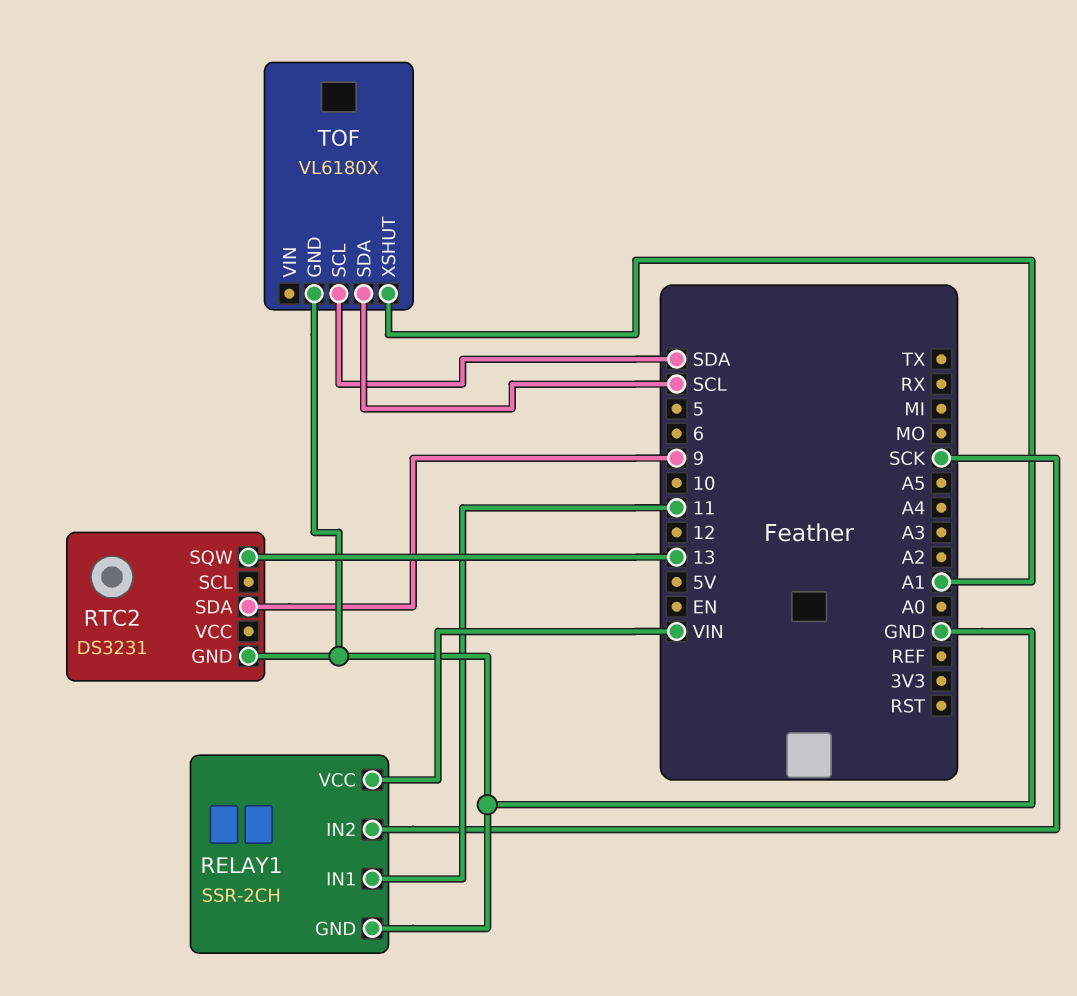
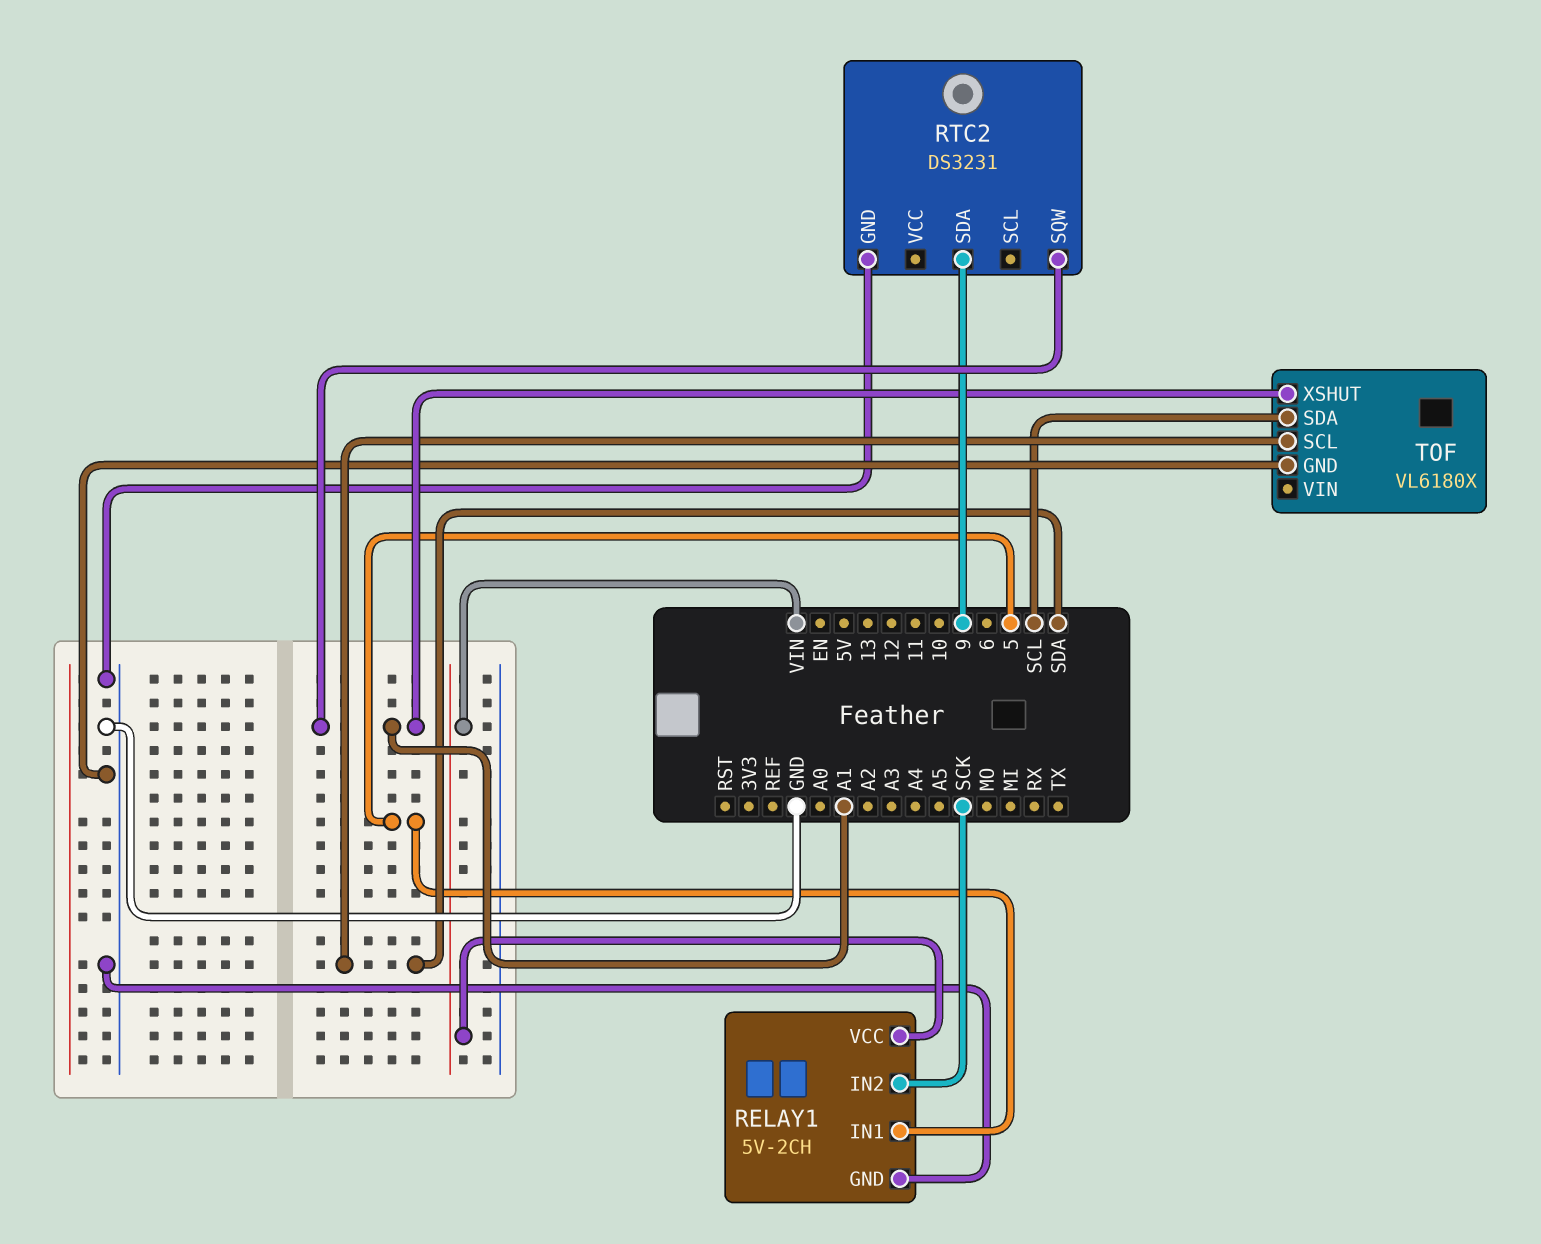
RELAY1: SSR-2CH -> 5V-2CH
RELAY1 pin IN1: 11 -> 5
RTC2 pin SQW: 13 -> A1

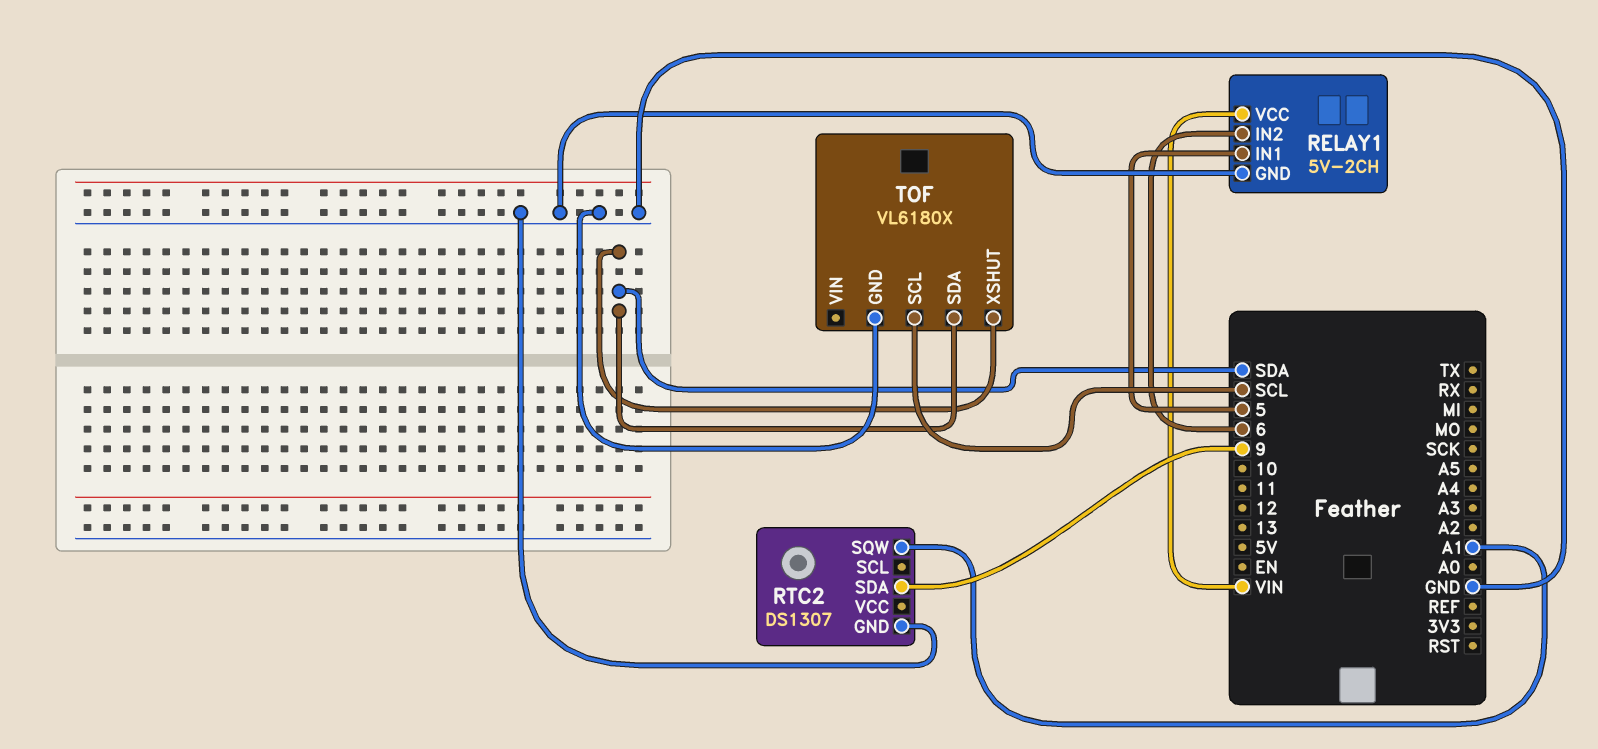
RELAY1 pin IN2: SCK -> 6
RTC2: DS3231 -> DS1307
TOF pin SCL: SDA -> SCL
TOF pin SDA: SCL -> SDA
TOF pin XSHUT: A1 -> SDA

